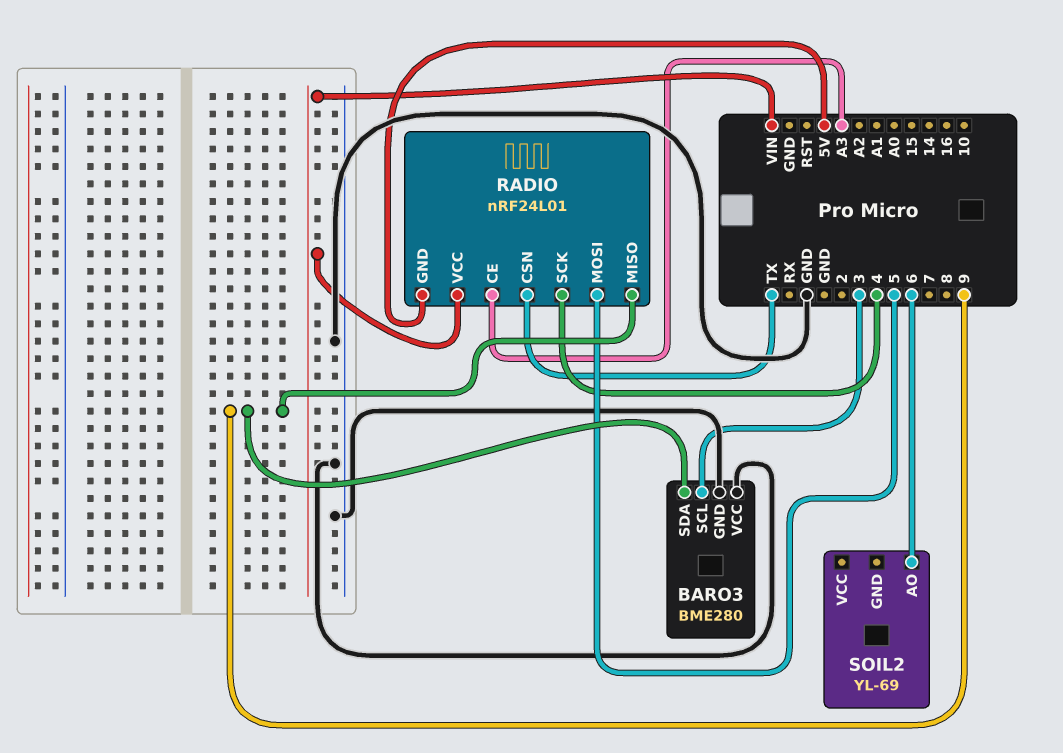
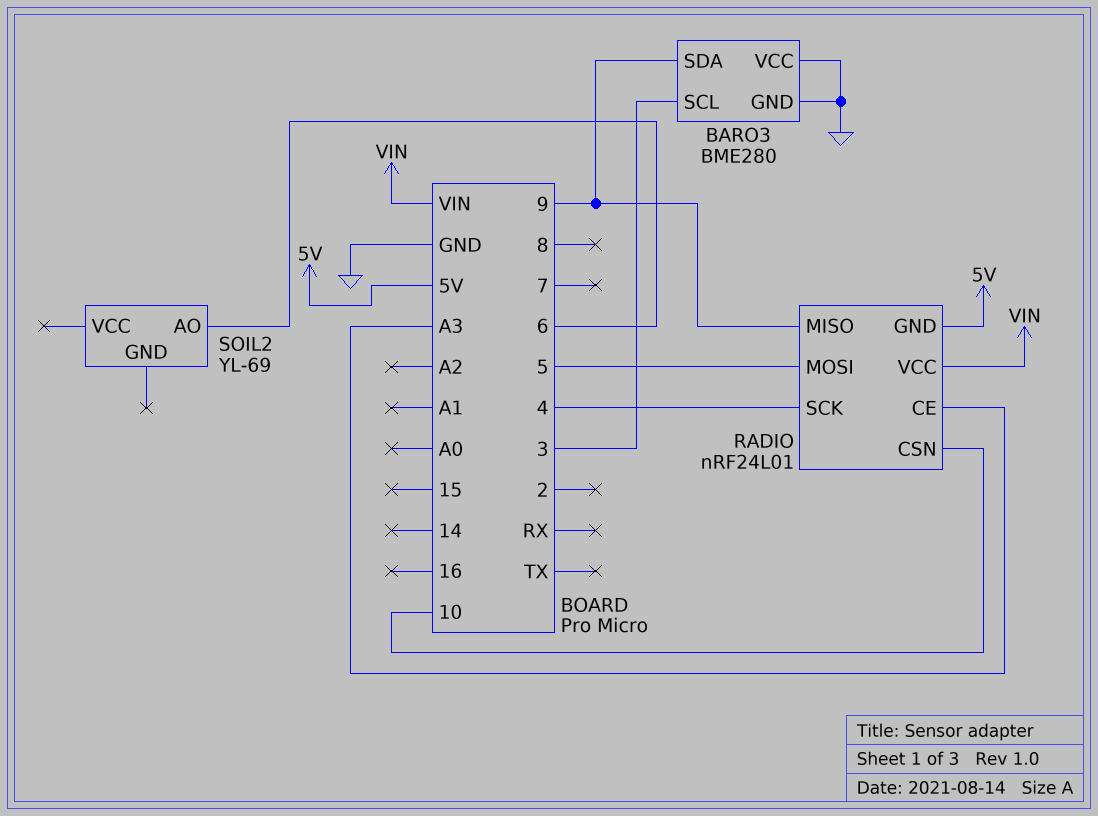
RADIO pin CSN: TX -> 10

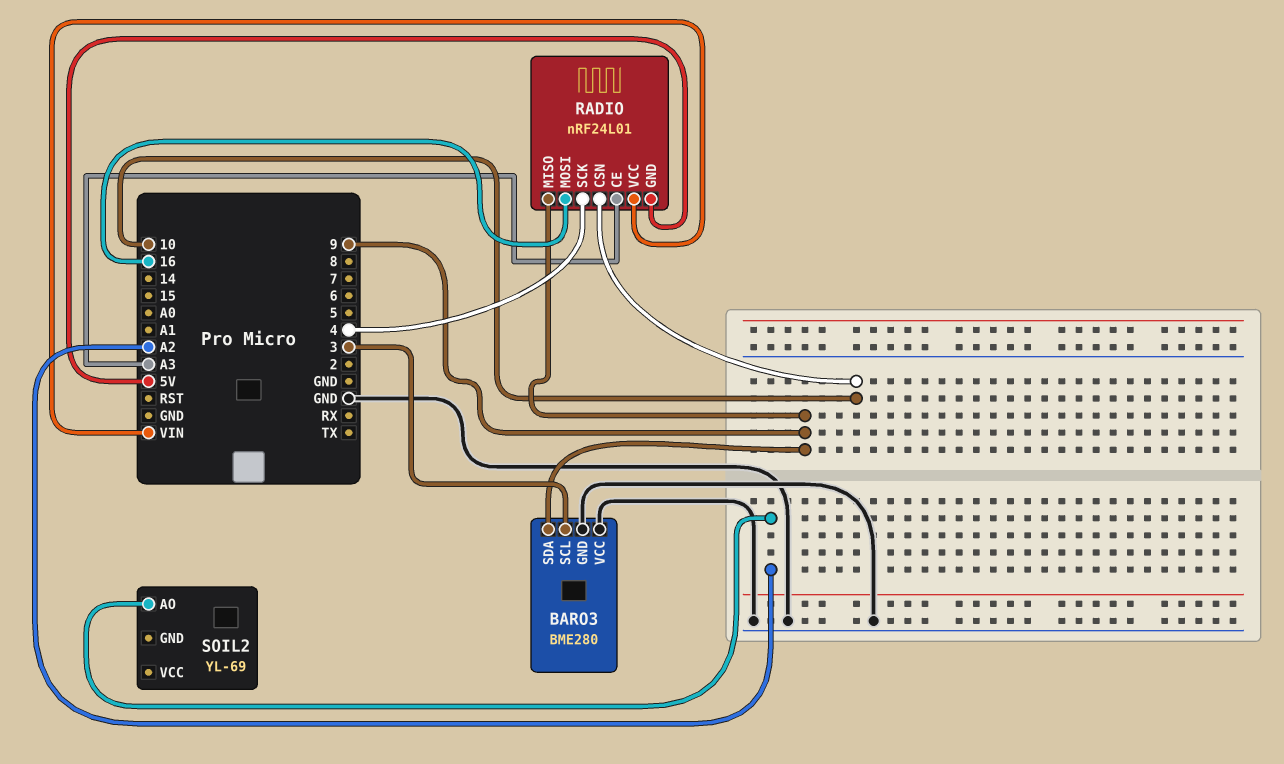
RADIO pin MOSI: 5 -> 16
SOIL2 pin AO: 6 -> A2

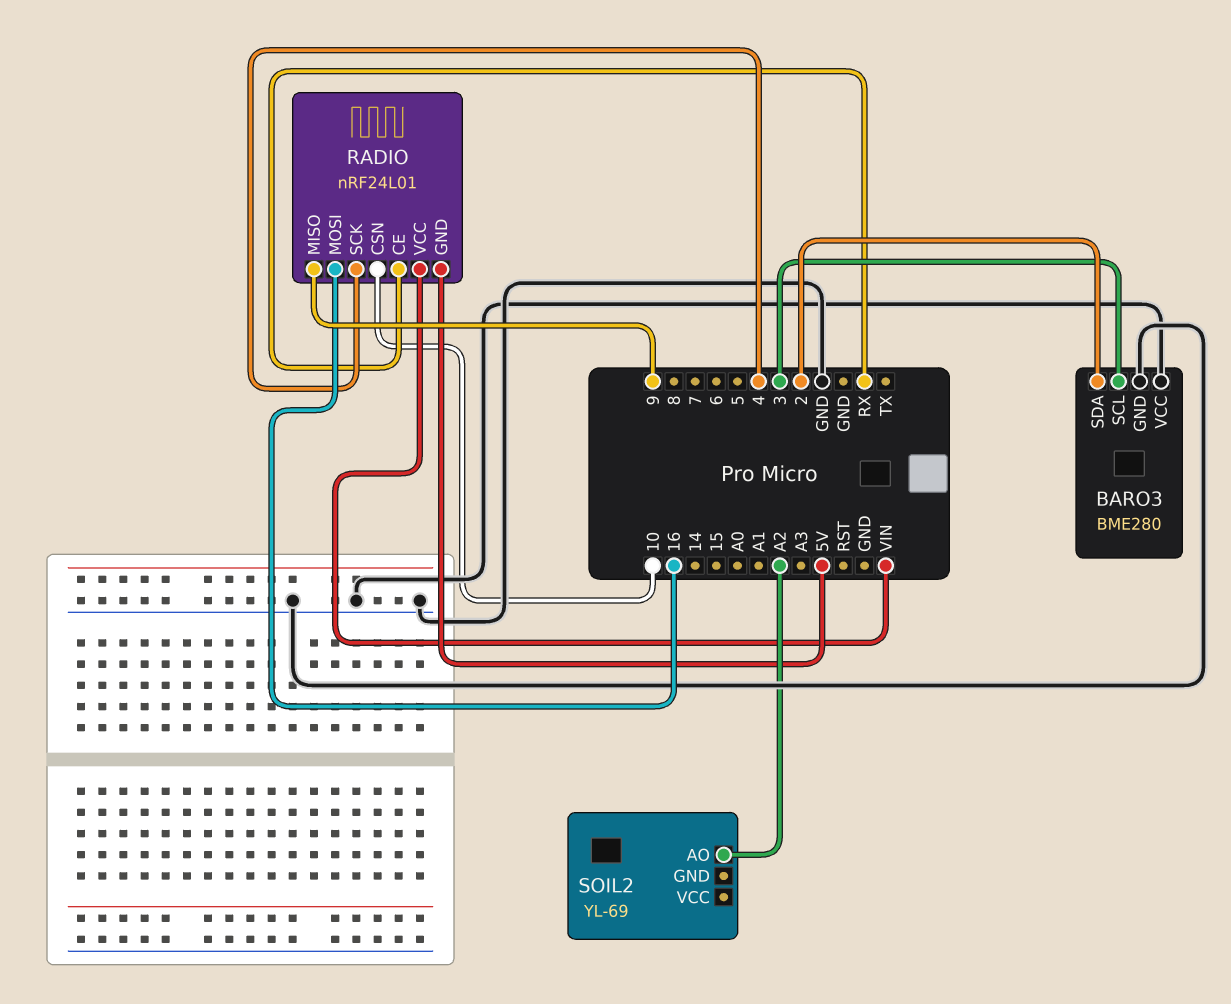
BARO3 pin SDA: 9 -> 2
RADIO pin CE: A3 -> RX

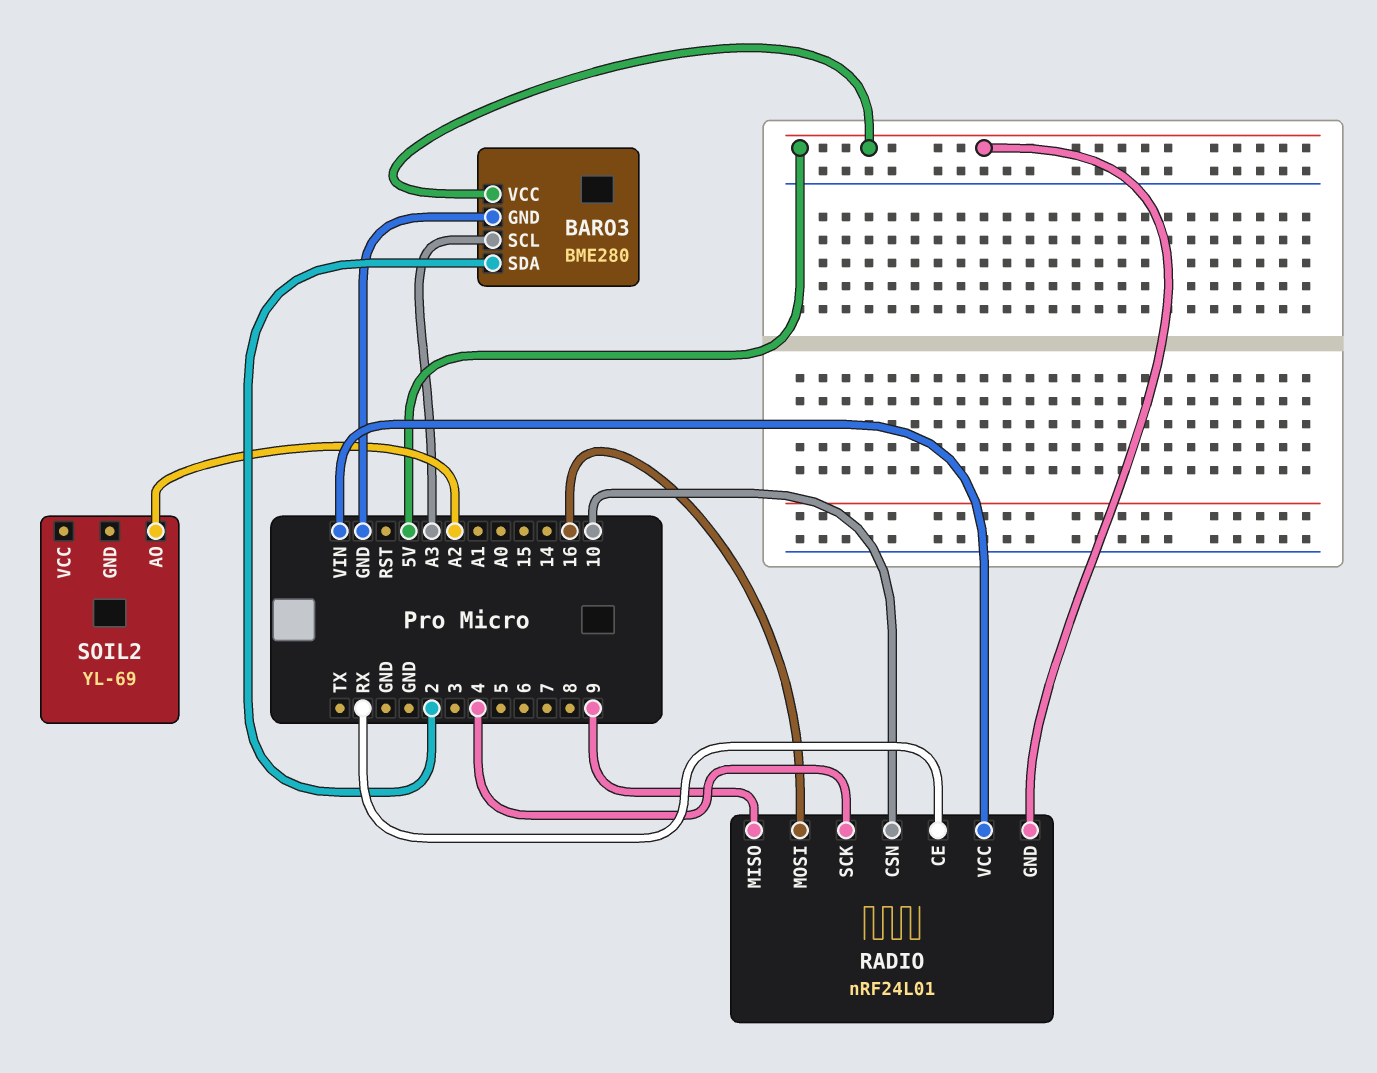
BARO3 pin SCL: 3 -> A3
BARO3 pin VCC: GND -> 5V

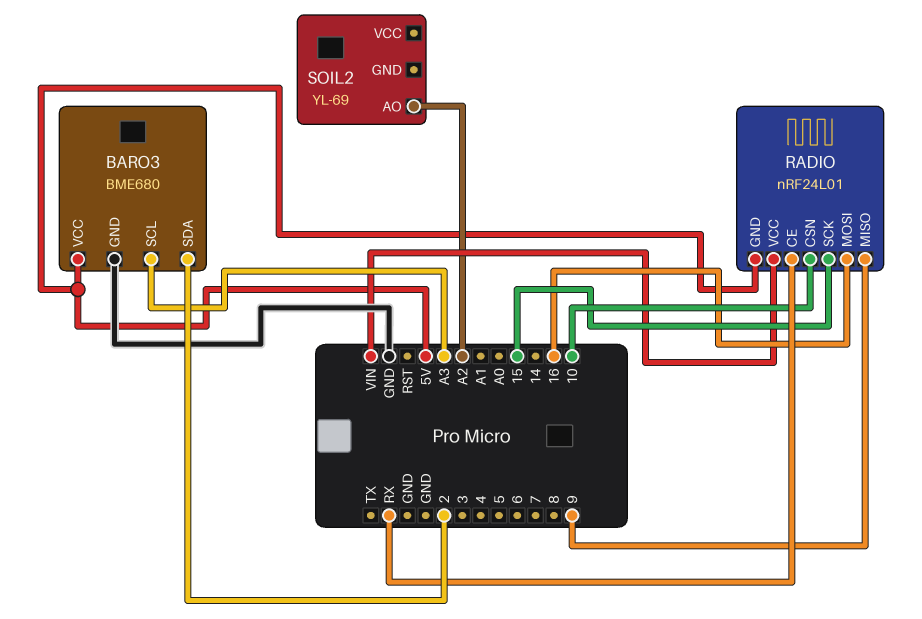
BARO3: BME280 -> BME680
RADIO pin SCK: 4 -> 15

